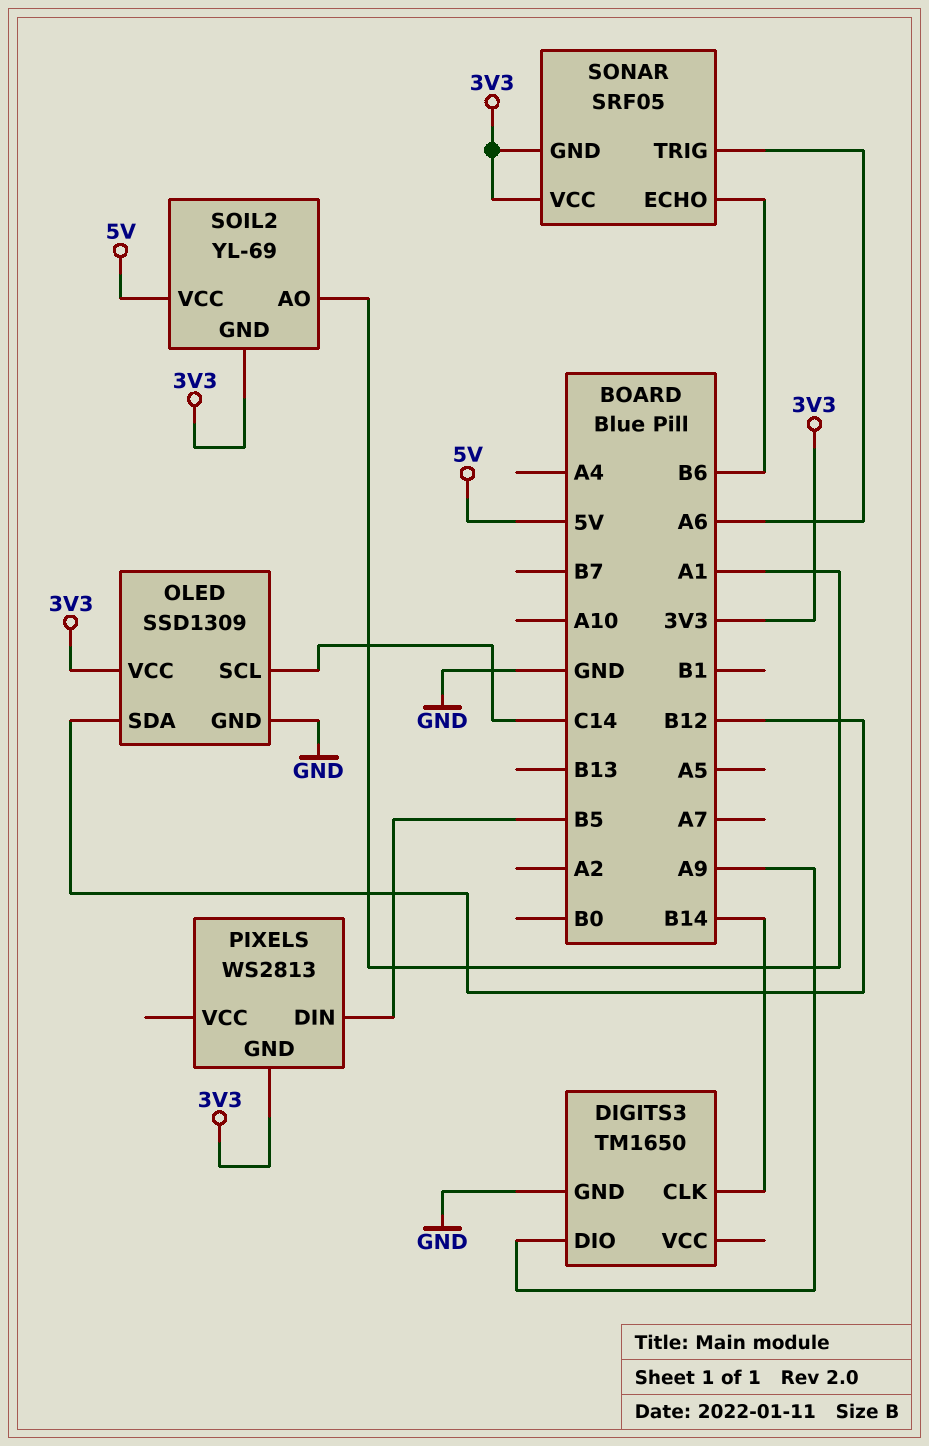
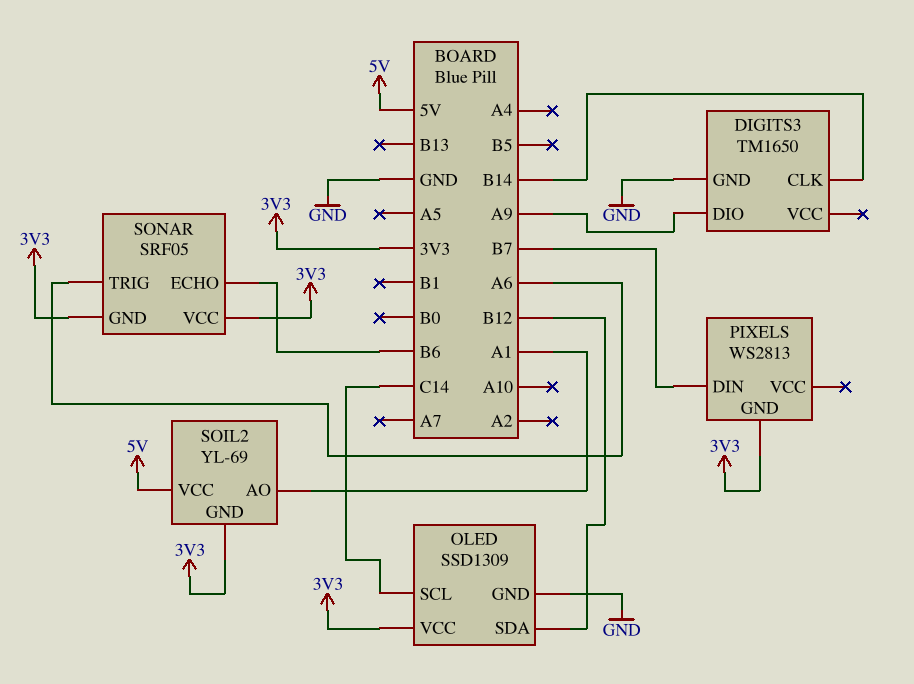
PIXELS pin DIN: B5 -> B7

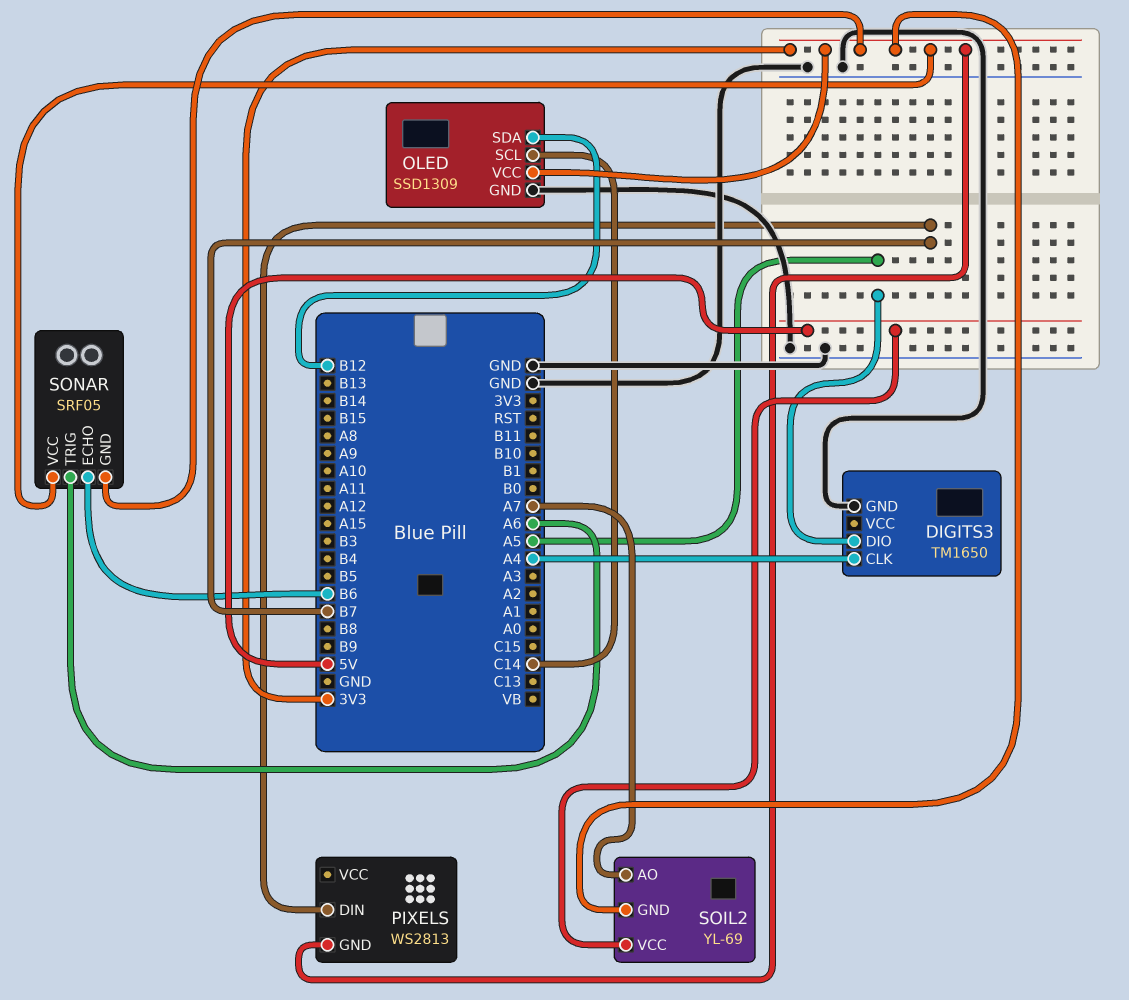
DIGITS3 pin CLK: B14 -> A4
DIGITS3 pin DIO: A9 -> A5
SOIL2 pin AO: A1 -> A7

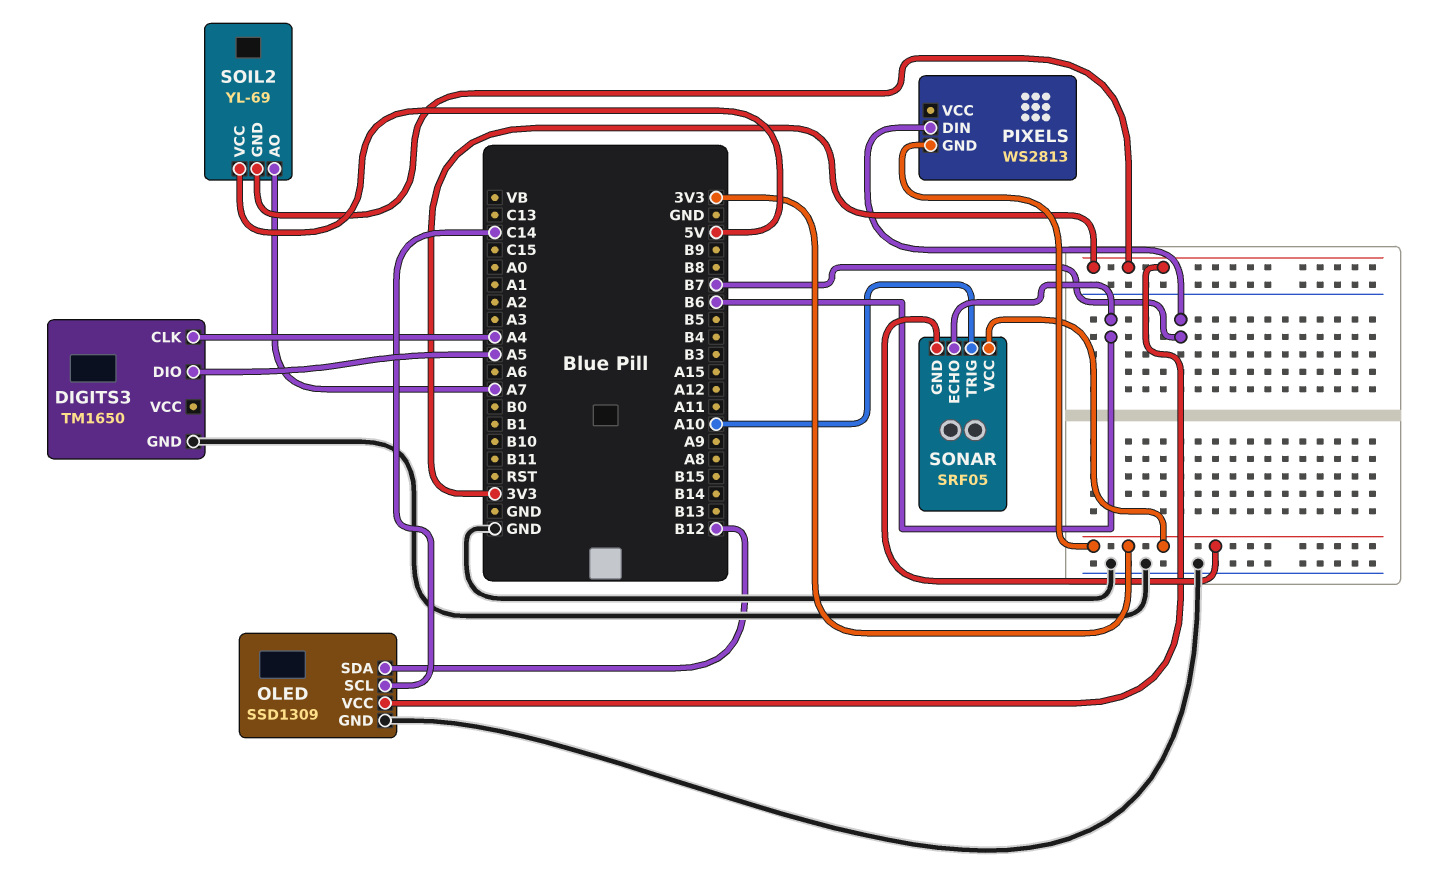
SONAR pin TRIG: A6 -> A10

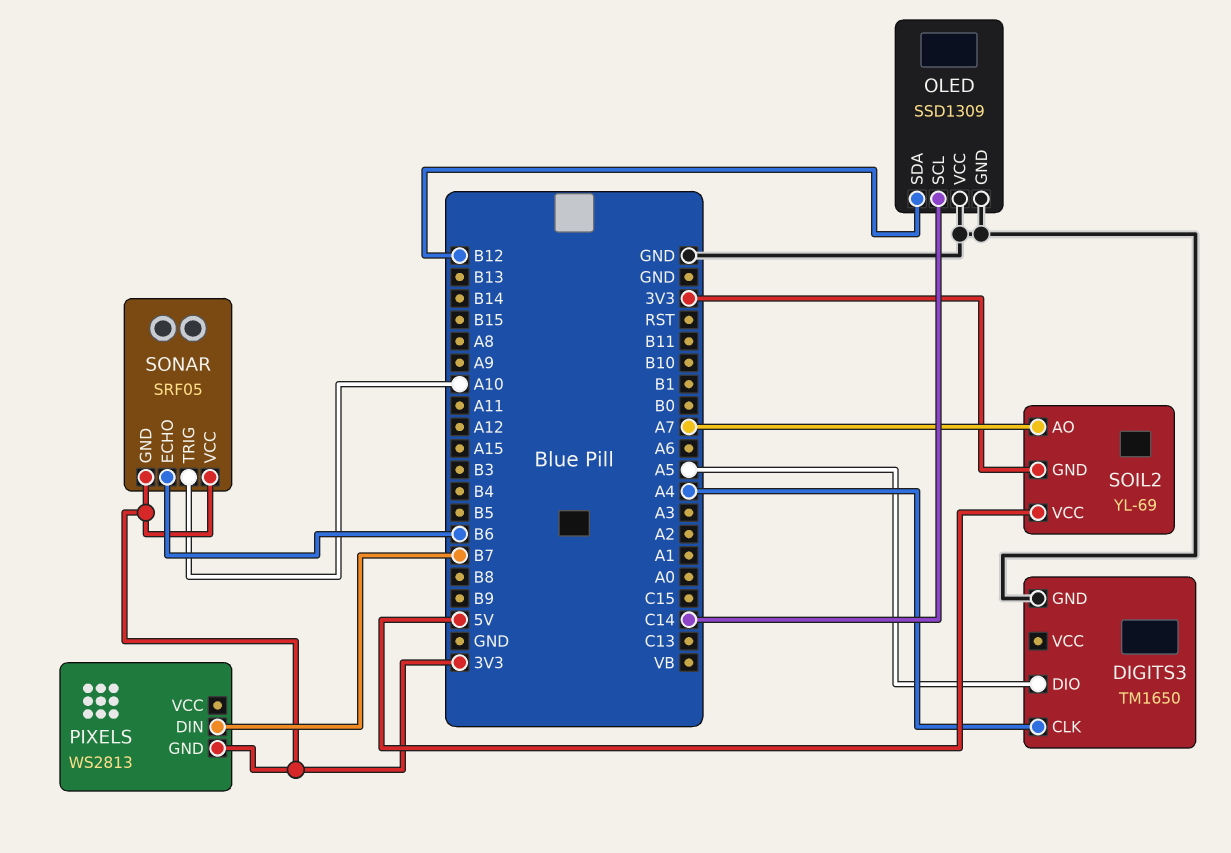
OLED pin VCC: 3V3 -> GND

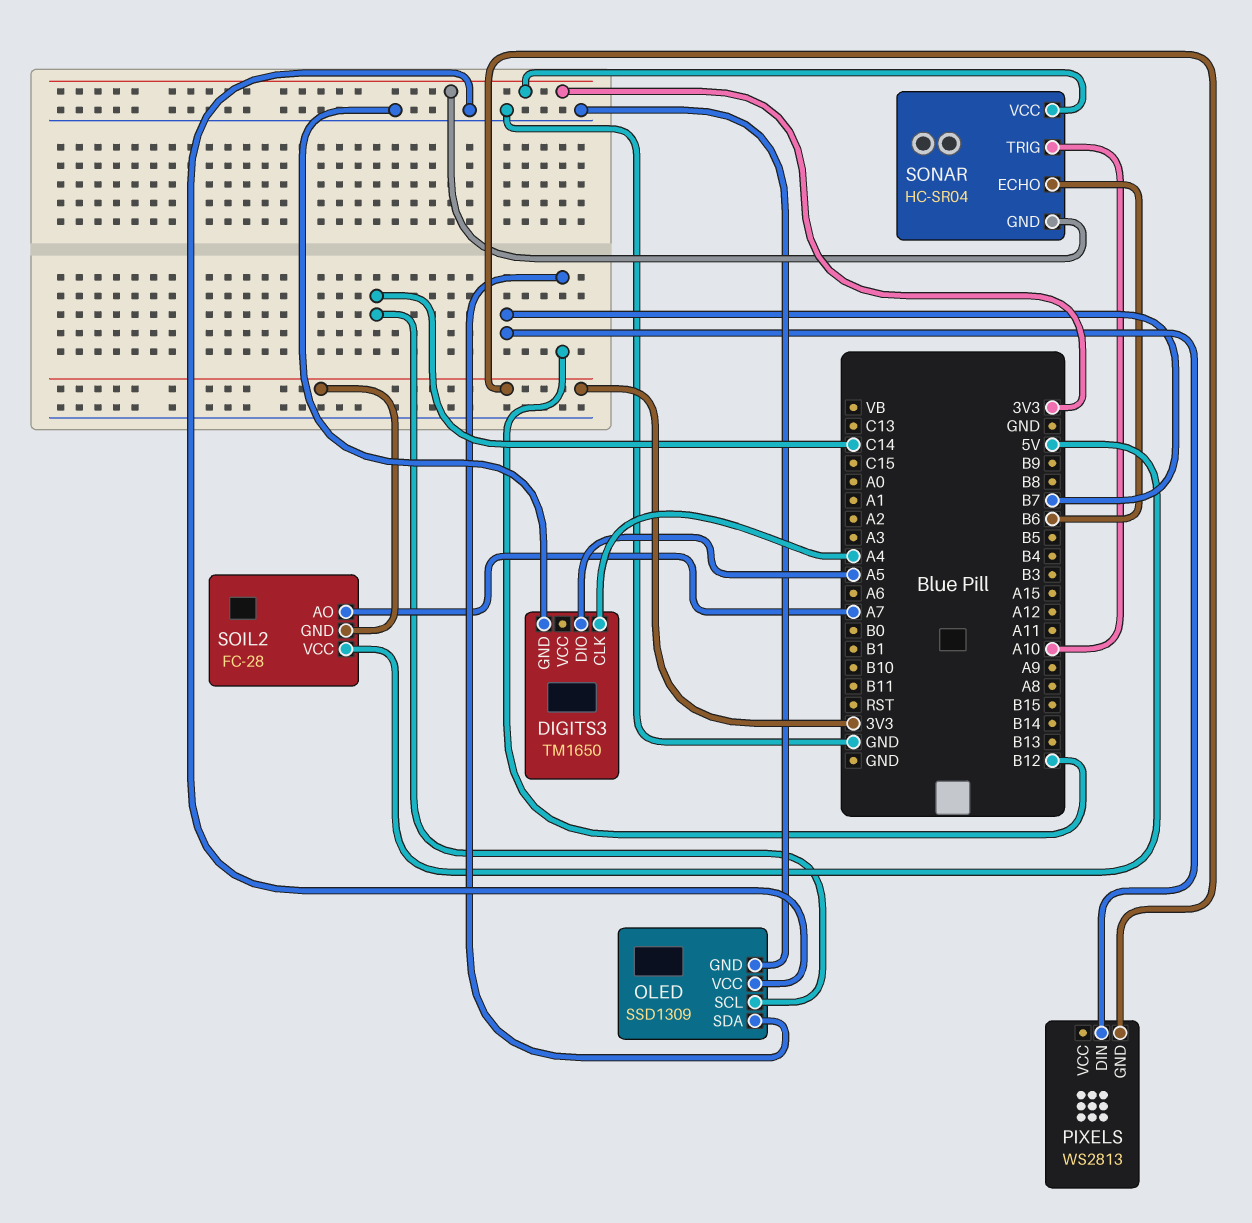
SOIL2: YL-69 -> FC-28
SONAR: SRF05 -> HC-SR04

